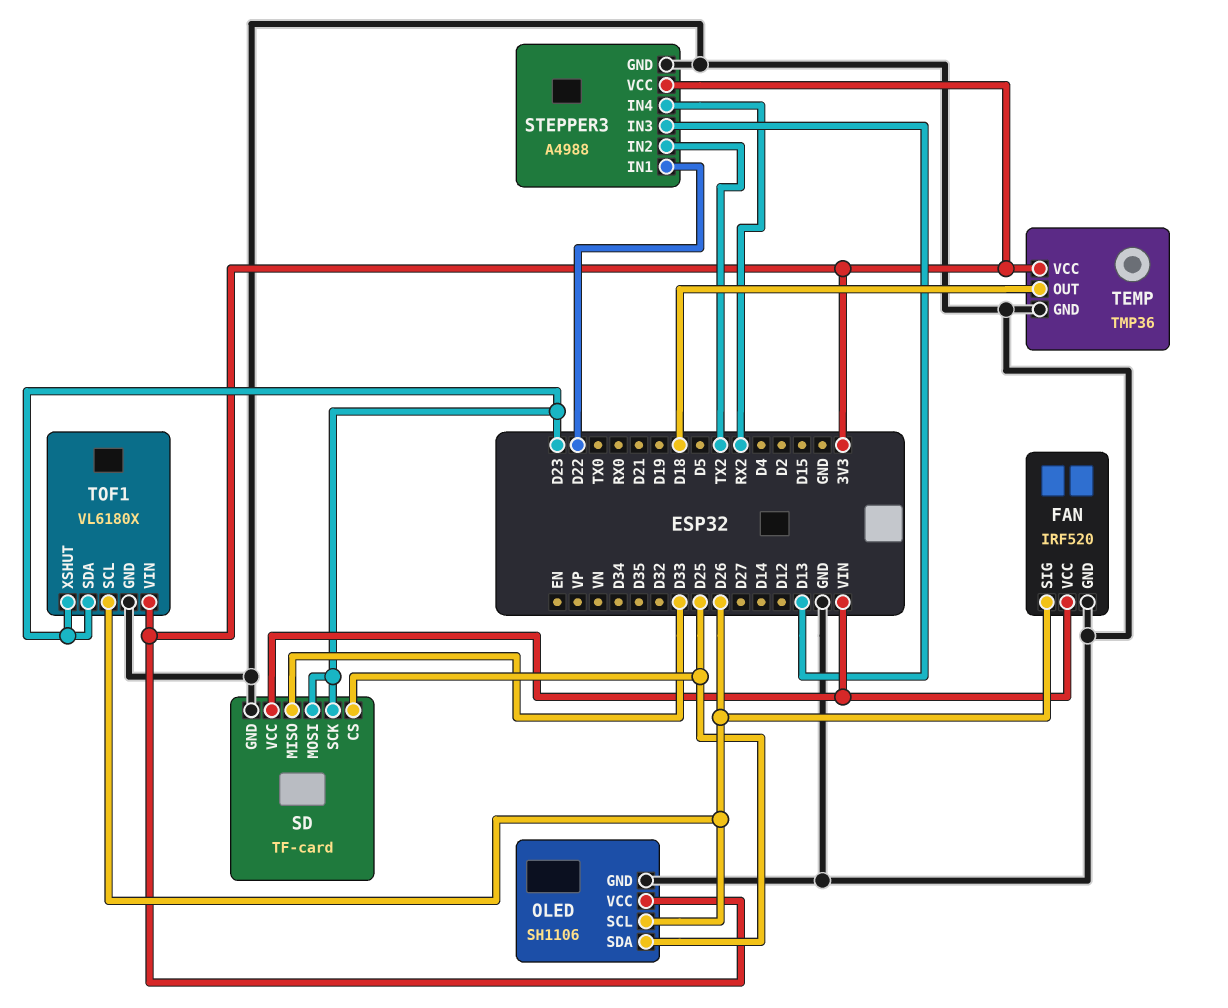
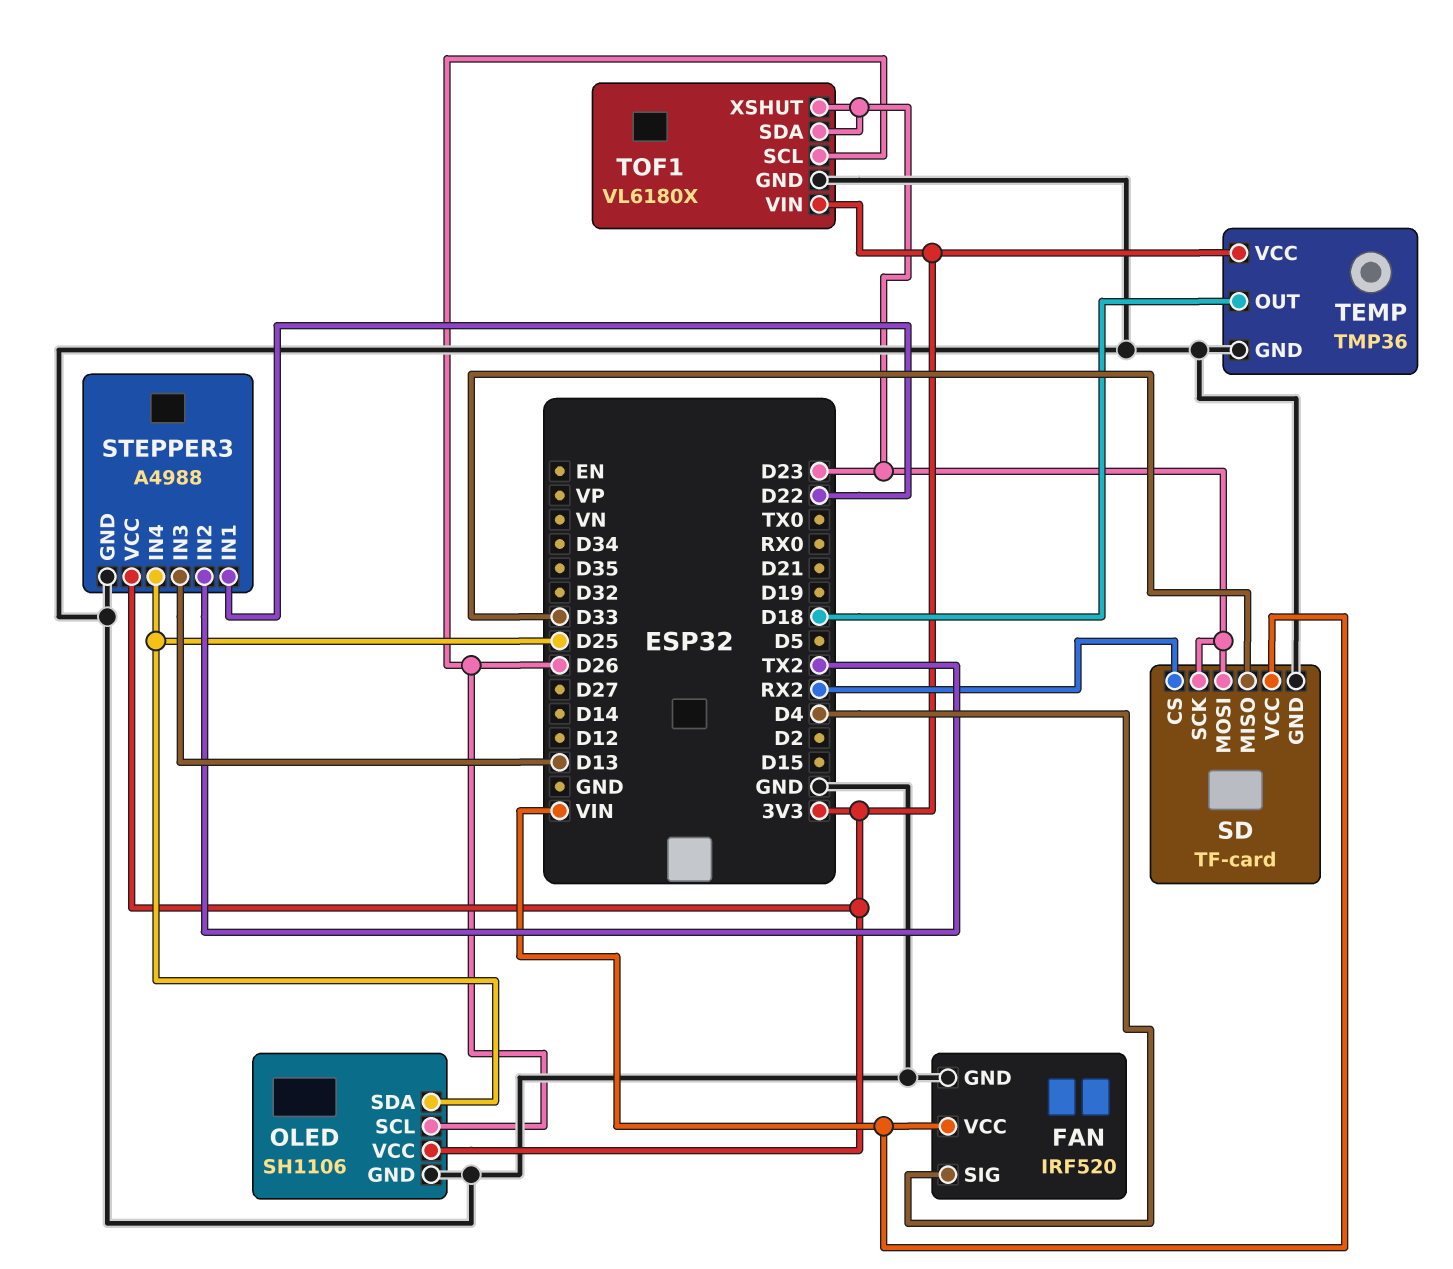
FAN pin SIG: D26 -> D4
SD pin CS: D25 -> RX2
STEPPER3 pin IN4: RX2 -> D25

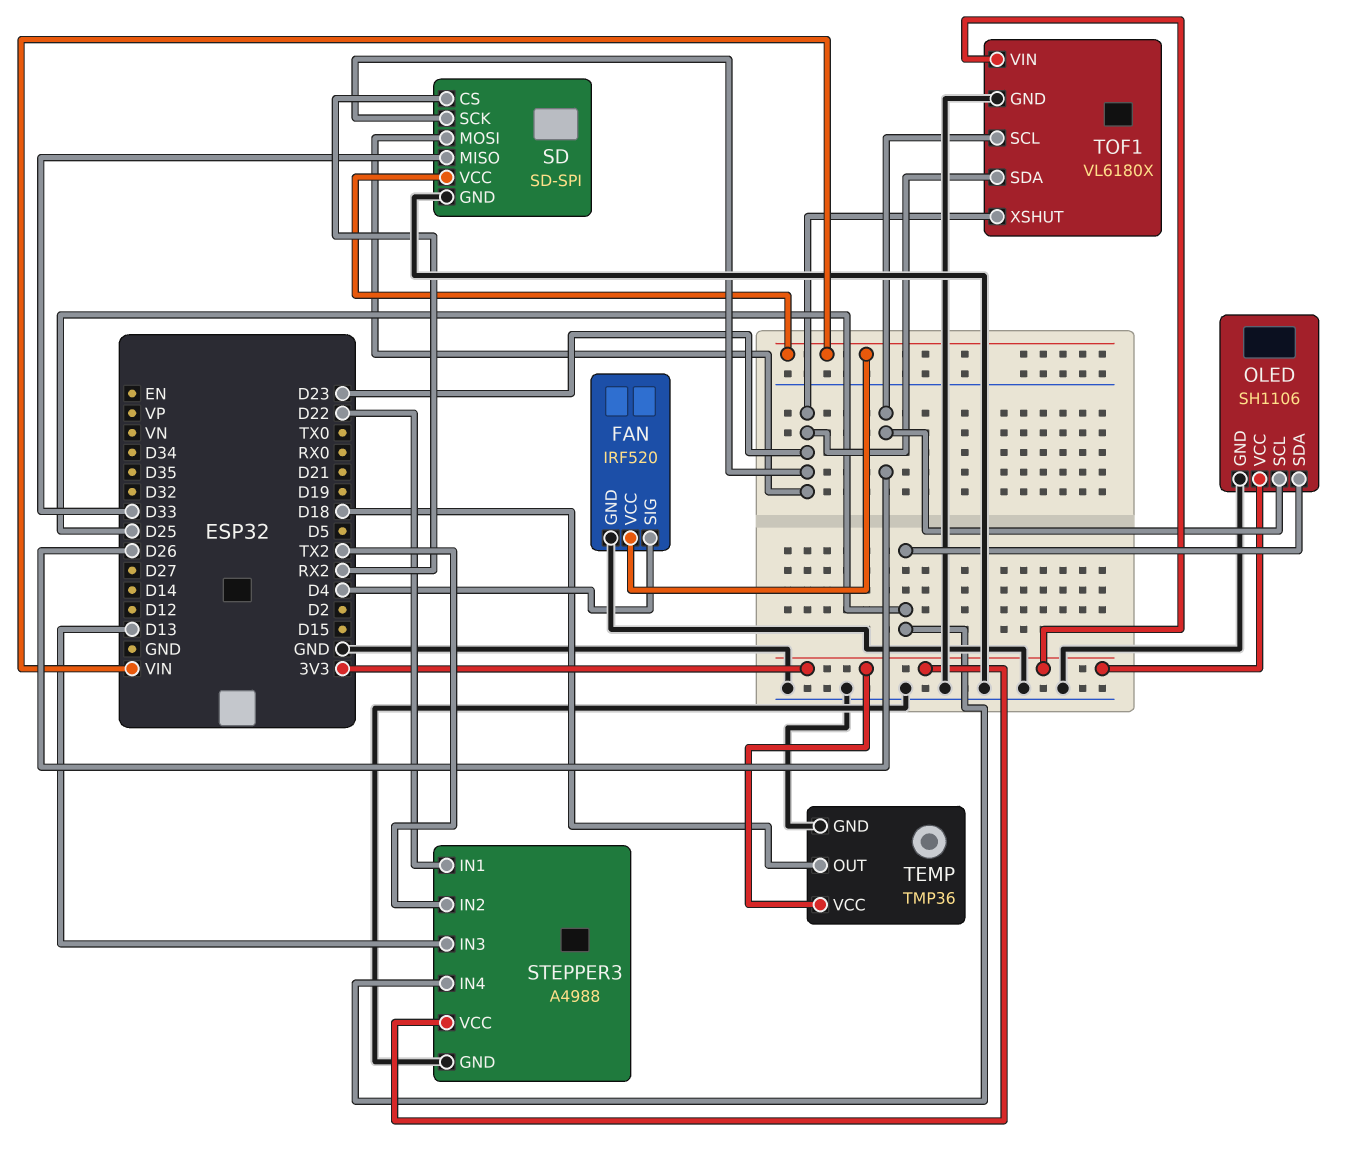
SD: TF-card -> SD-SPI

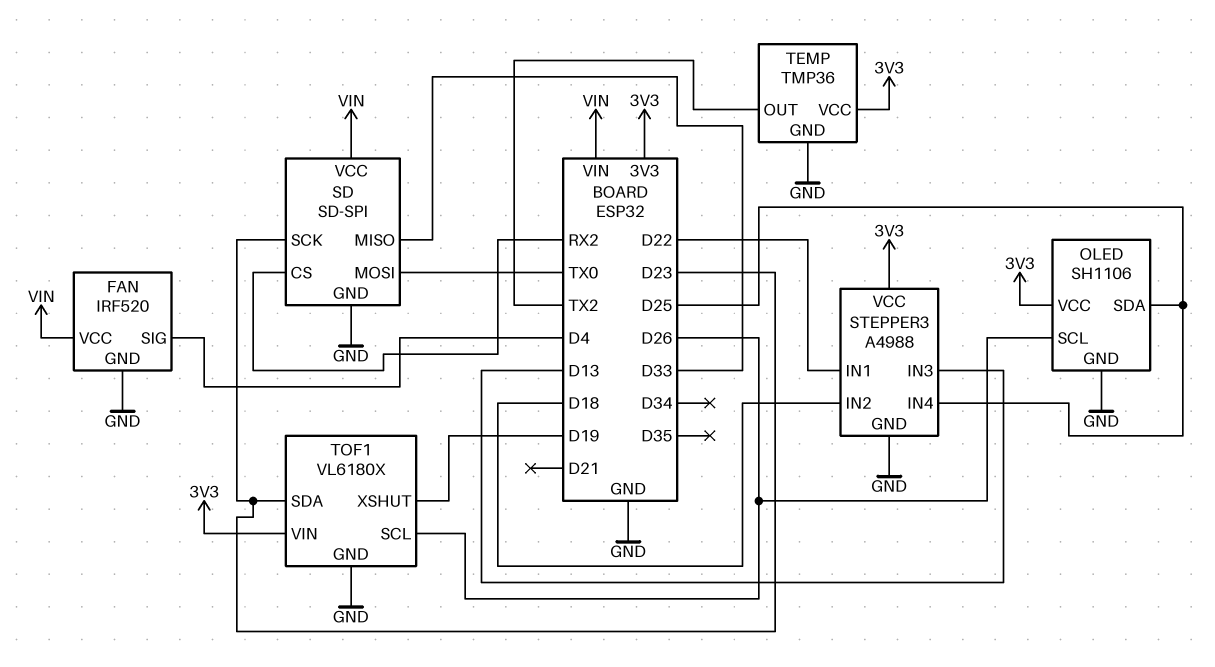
SD pin MOSI: D23 -> TX0
STEPPER3 pin IN2: TX2 -> D18
TEMP pin OUT: D18 -> TX2
TOF1 pin XSHUT: D23 -> D19

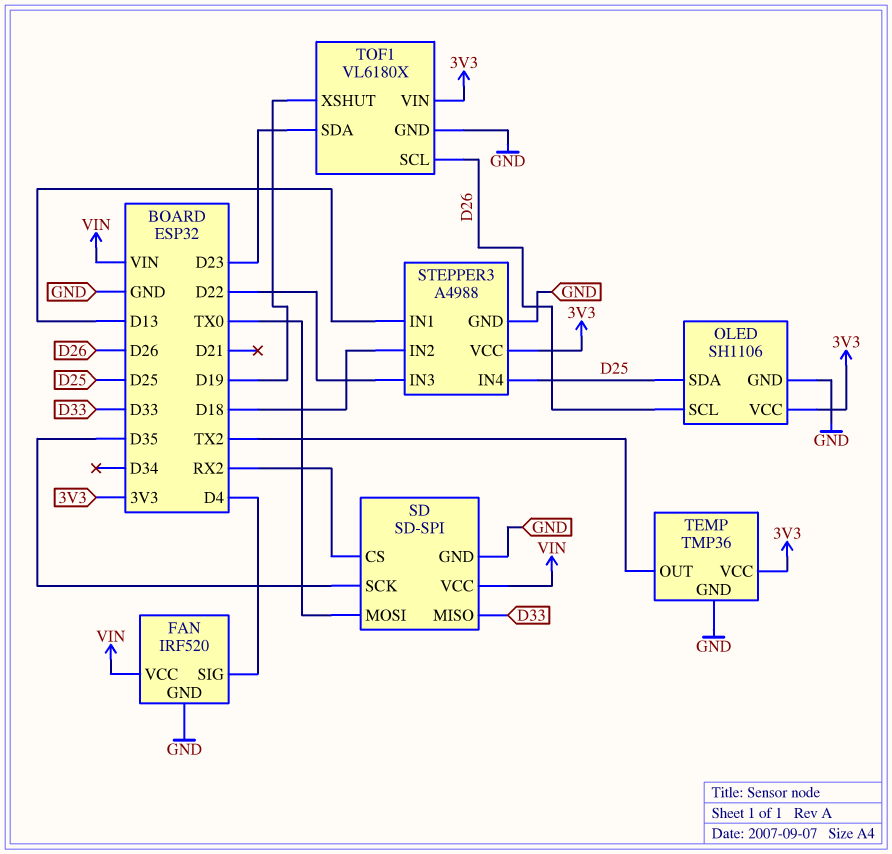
SD pin SCK: D23 -> D35
STEPPER3 pin IN1: D22 -> D13
STEPPER3 pin IN3: D13 -> D22

